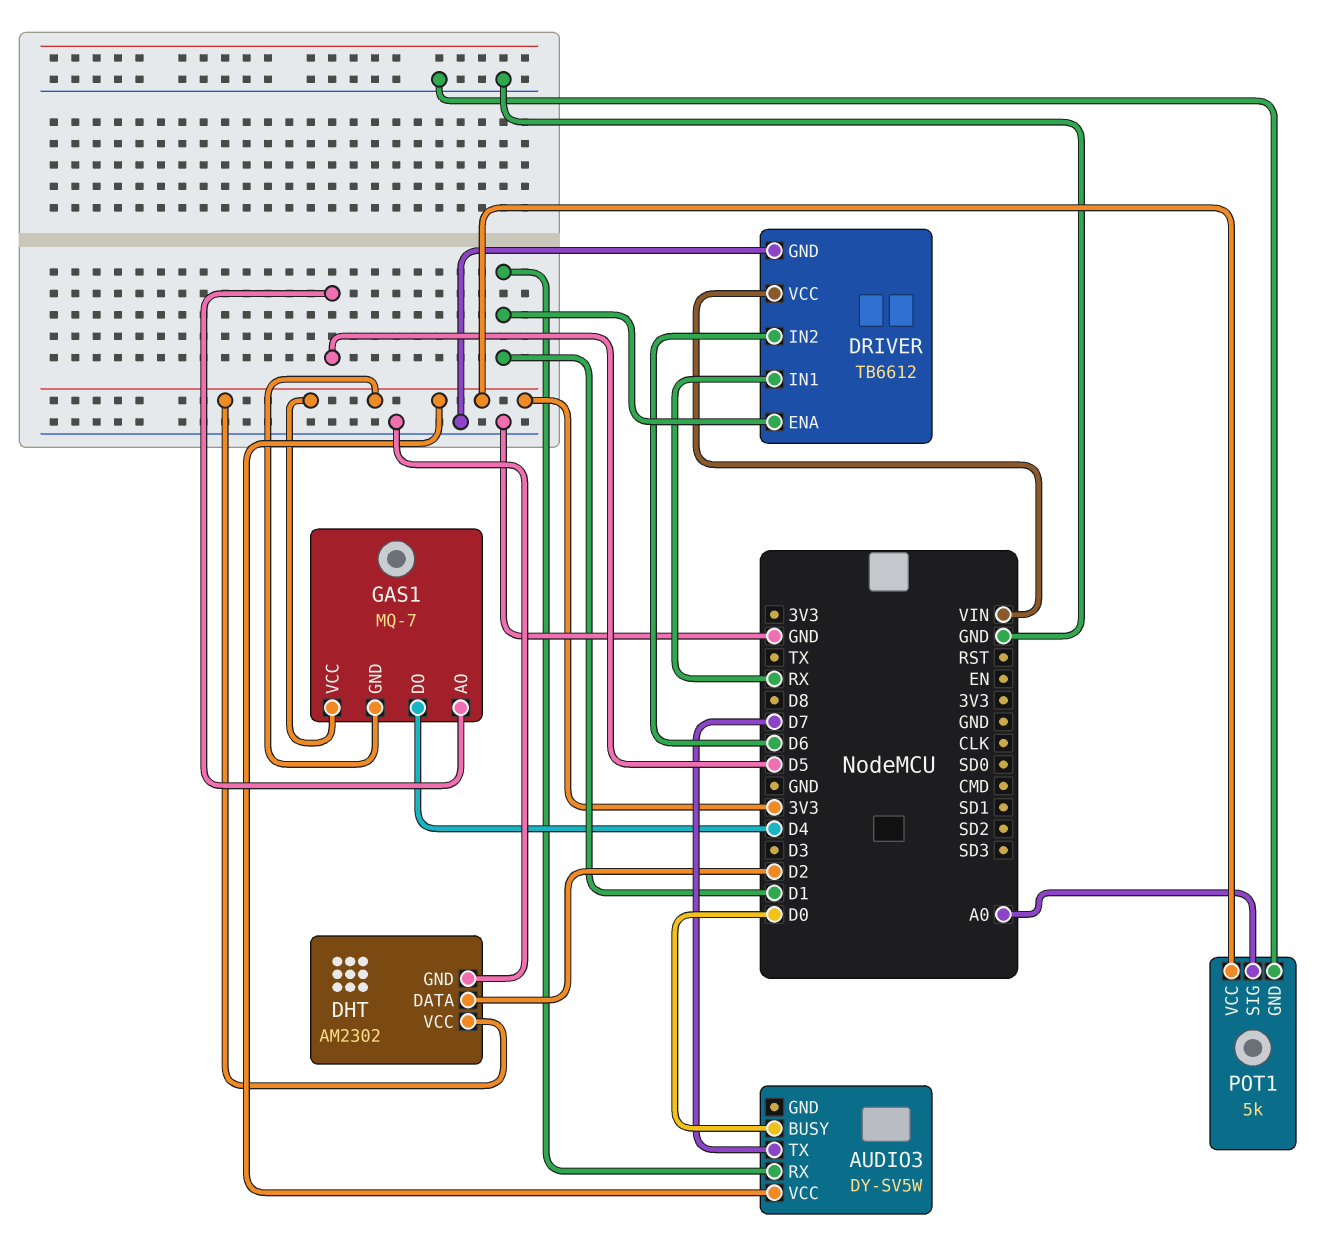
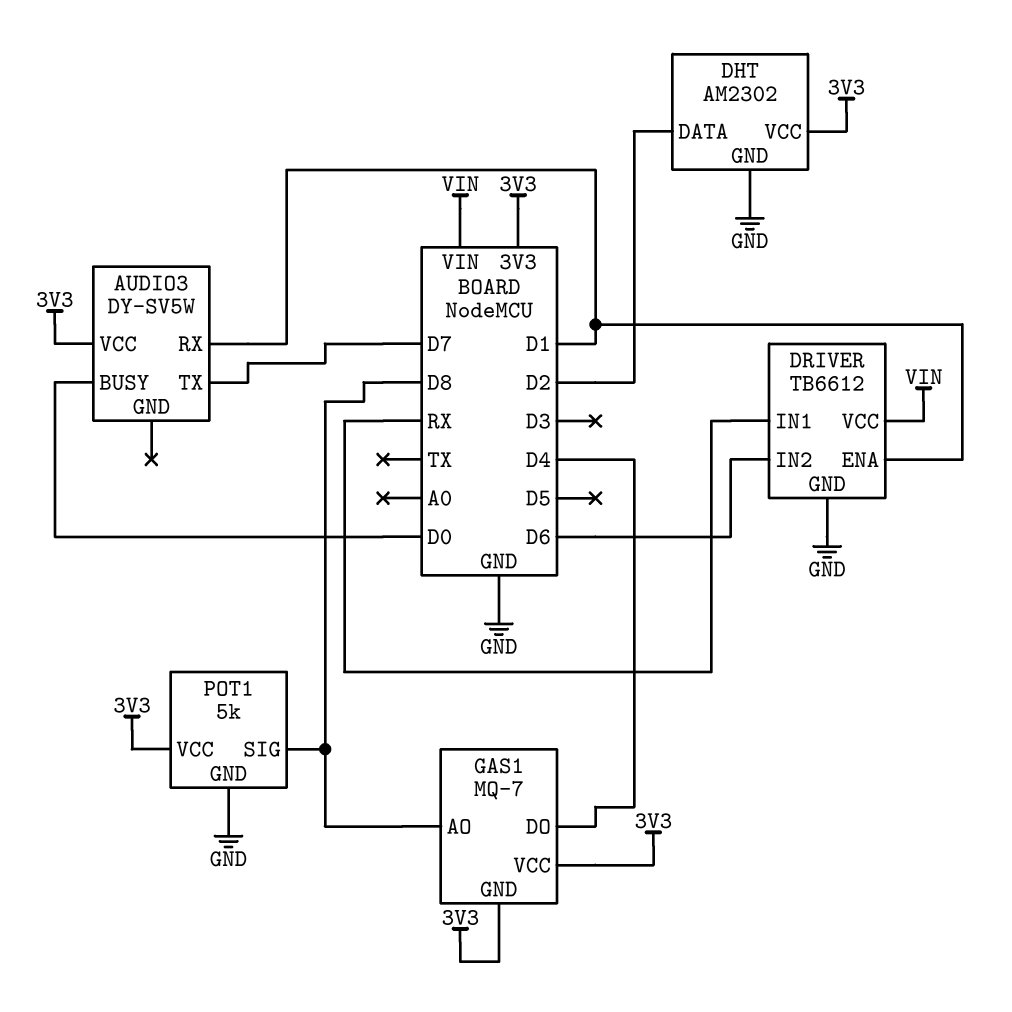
GAS1 pin AO: D5 -> D8
POT1 pin SIG: A0 -> D8

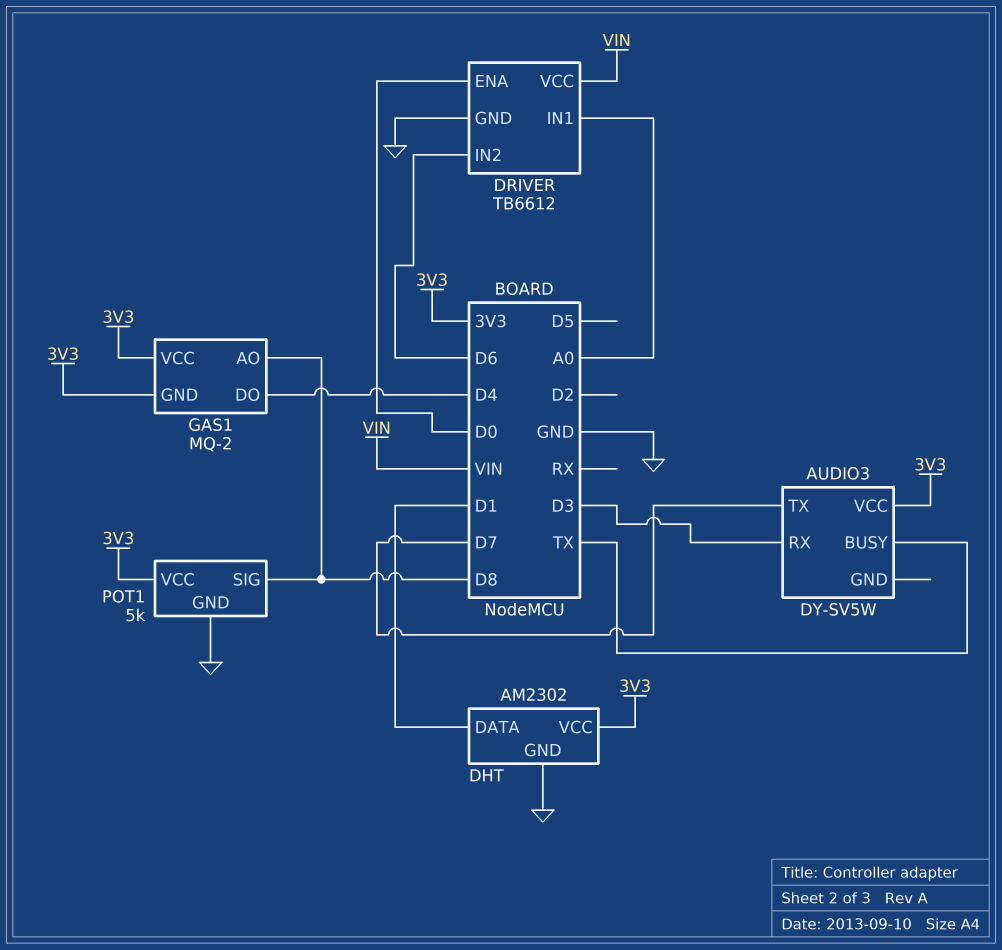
AUDIO3 pin BUSY: D0 -> TX
AUDIO3 pin RX: D1 -> D3
DHT pin DATA: D2 -> D1
DRIVER pin ENA: D1 -> D0
DRIVER pin IN1: RX -> A0
GAS1: MQ-7 -> MQ-2

